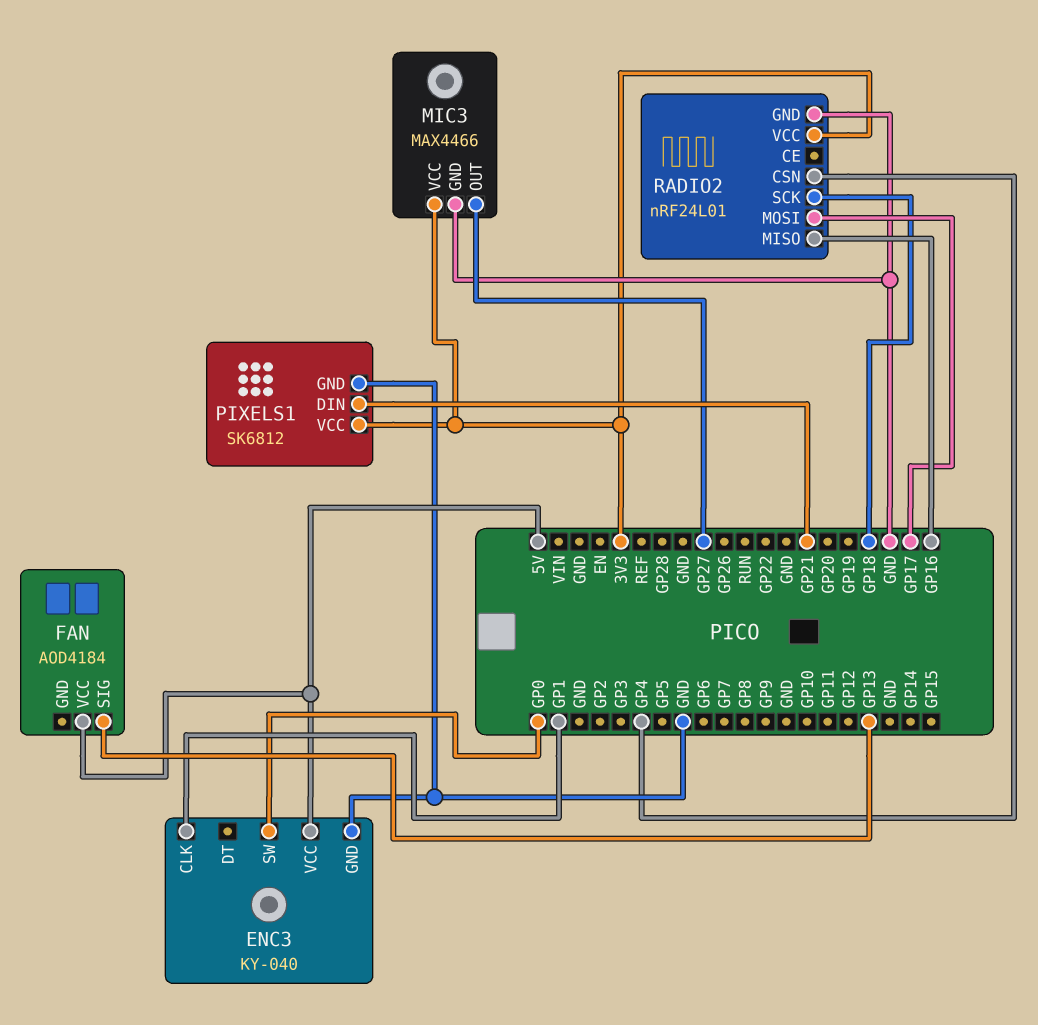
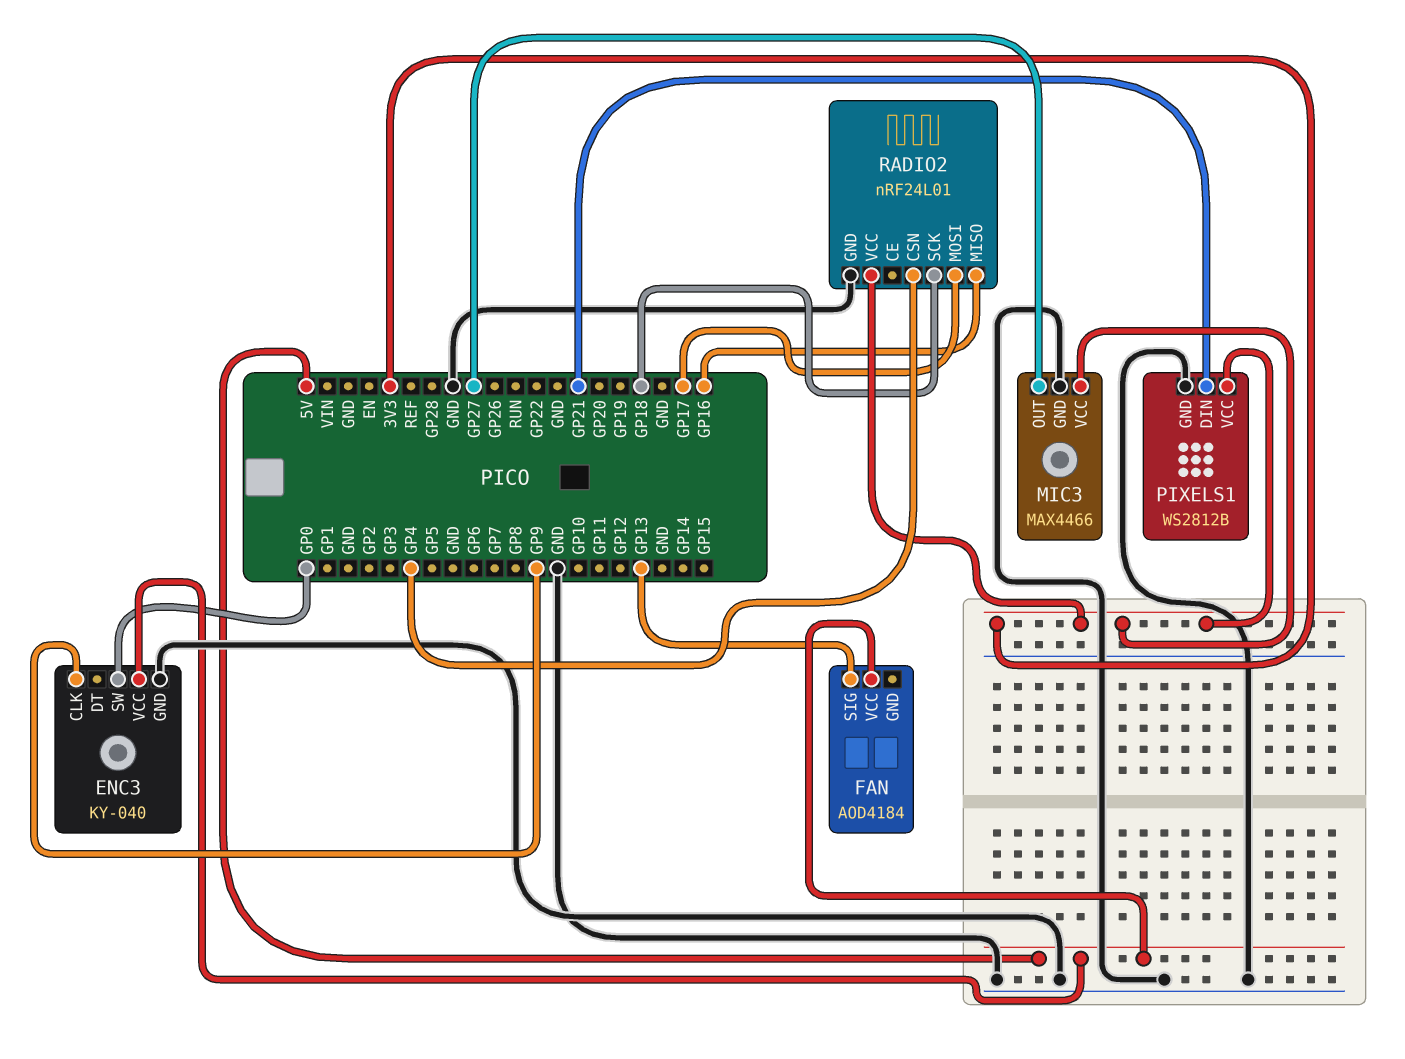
ENC3 pin CLK: GP1 -> GP9
PIXELS1: SK6812 -> WS2812B

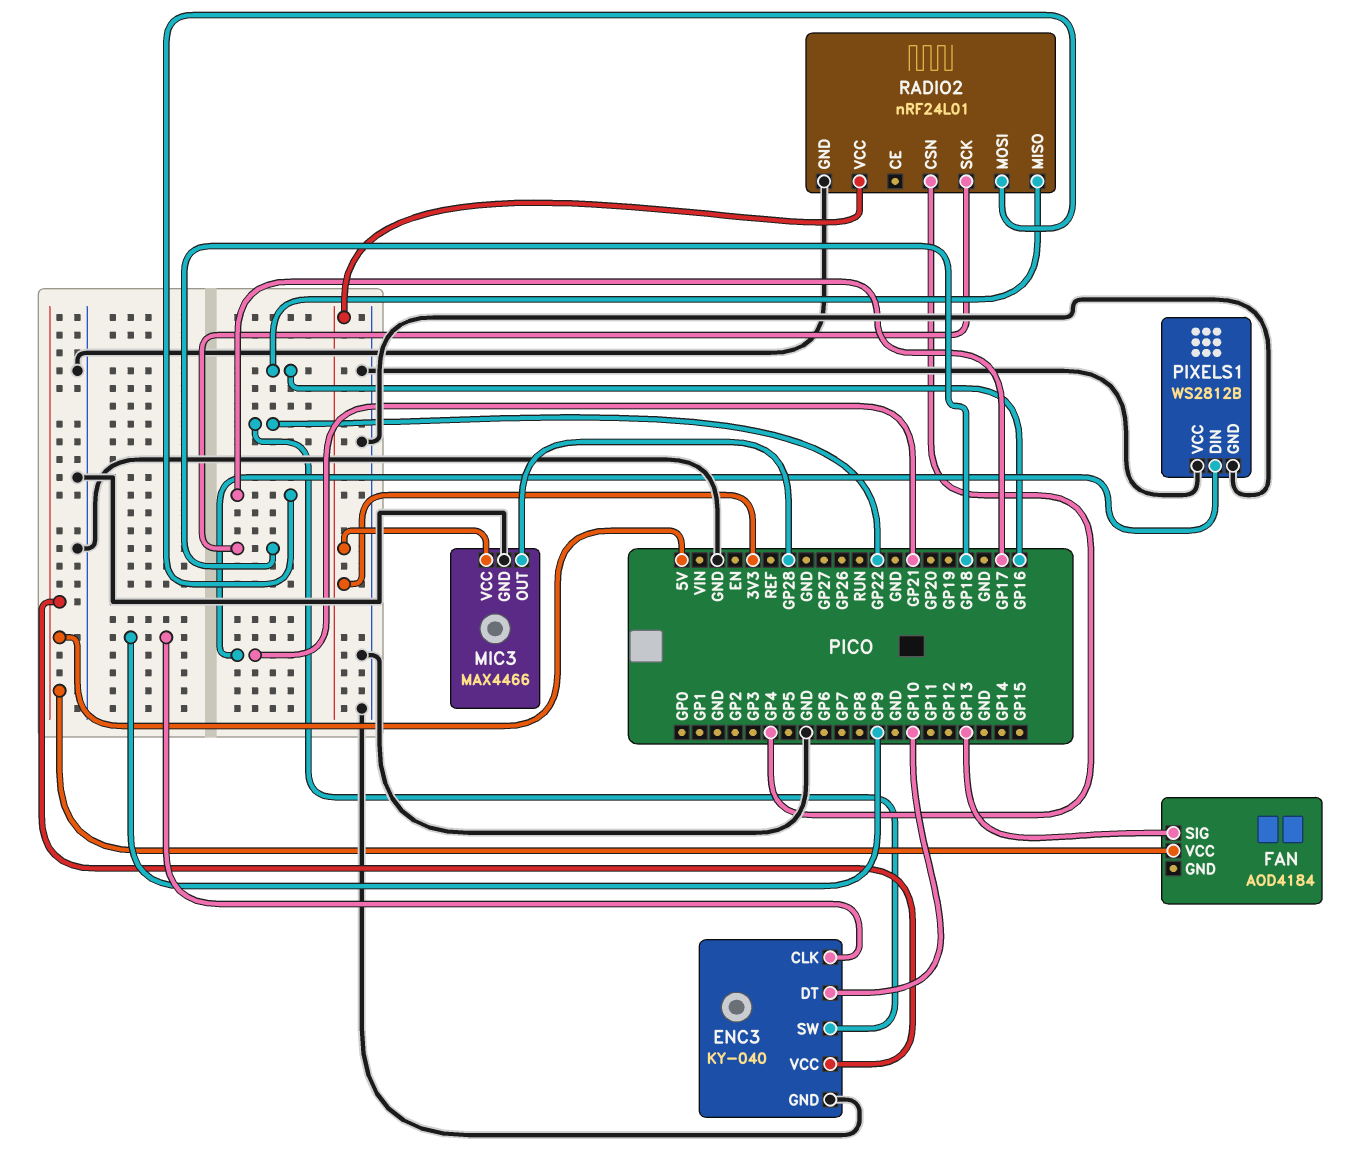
ENC3 pin DT: none -> GP10
ENC3 pin SW: GP0 -> GP22
MIC3 pin OUT: GP27 -> GP28
PIXELS1 pin VCC: 3V3 -> GND

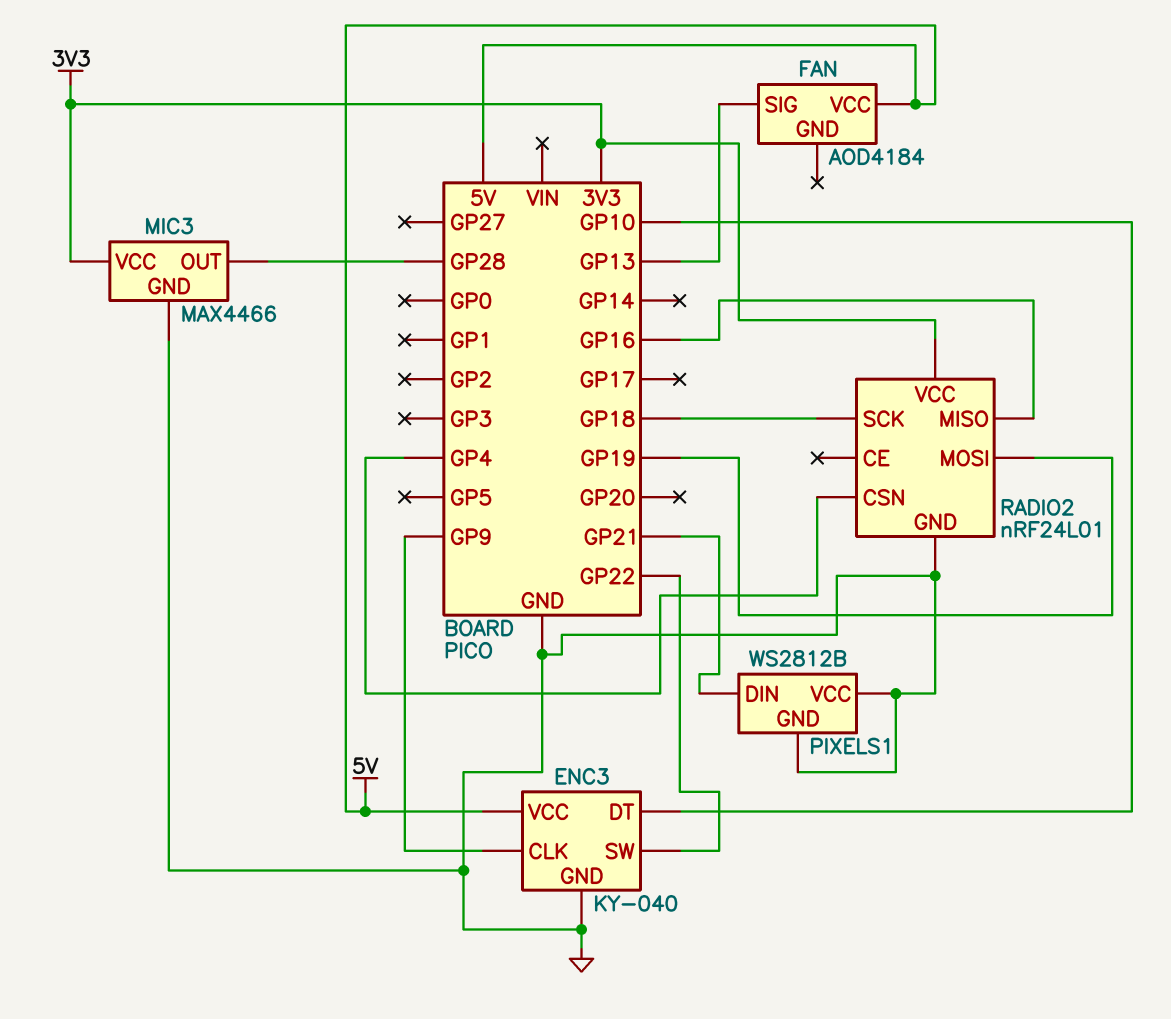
RADIO2 pin MOSI: GP17 -> GP19

